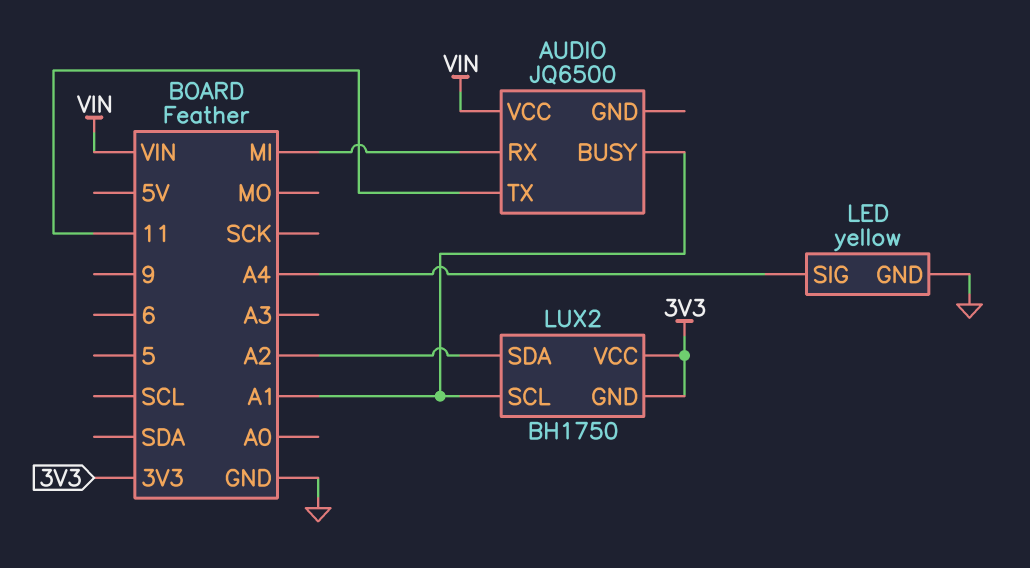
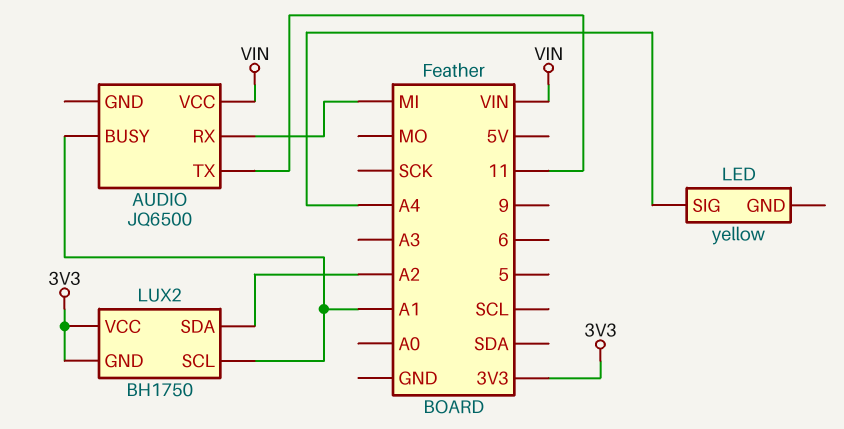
LED pin GND: GND -> none

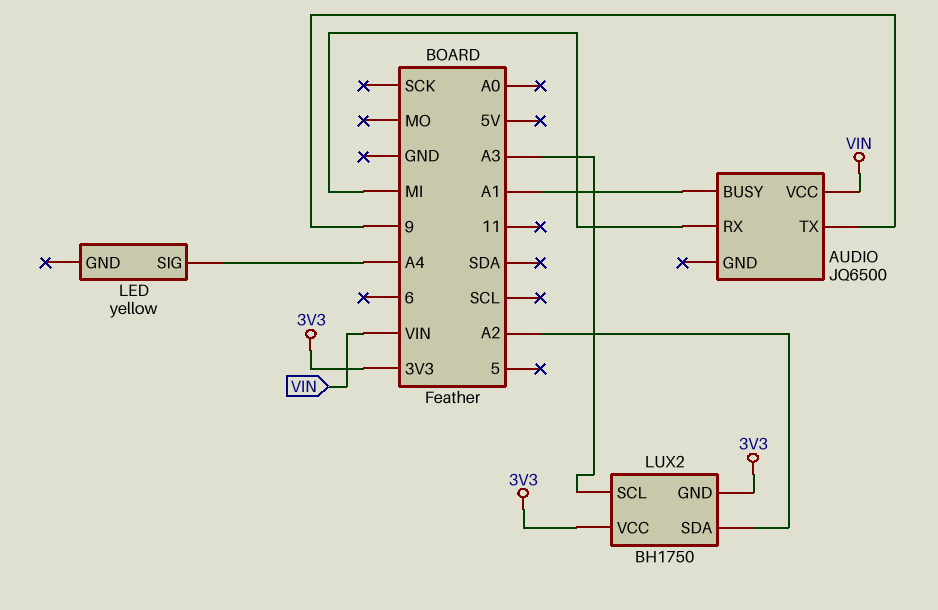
AUDIO pin TX: 11 -> 9
LUX2 pin SCL: A1 -> A3

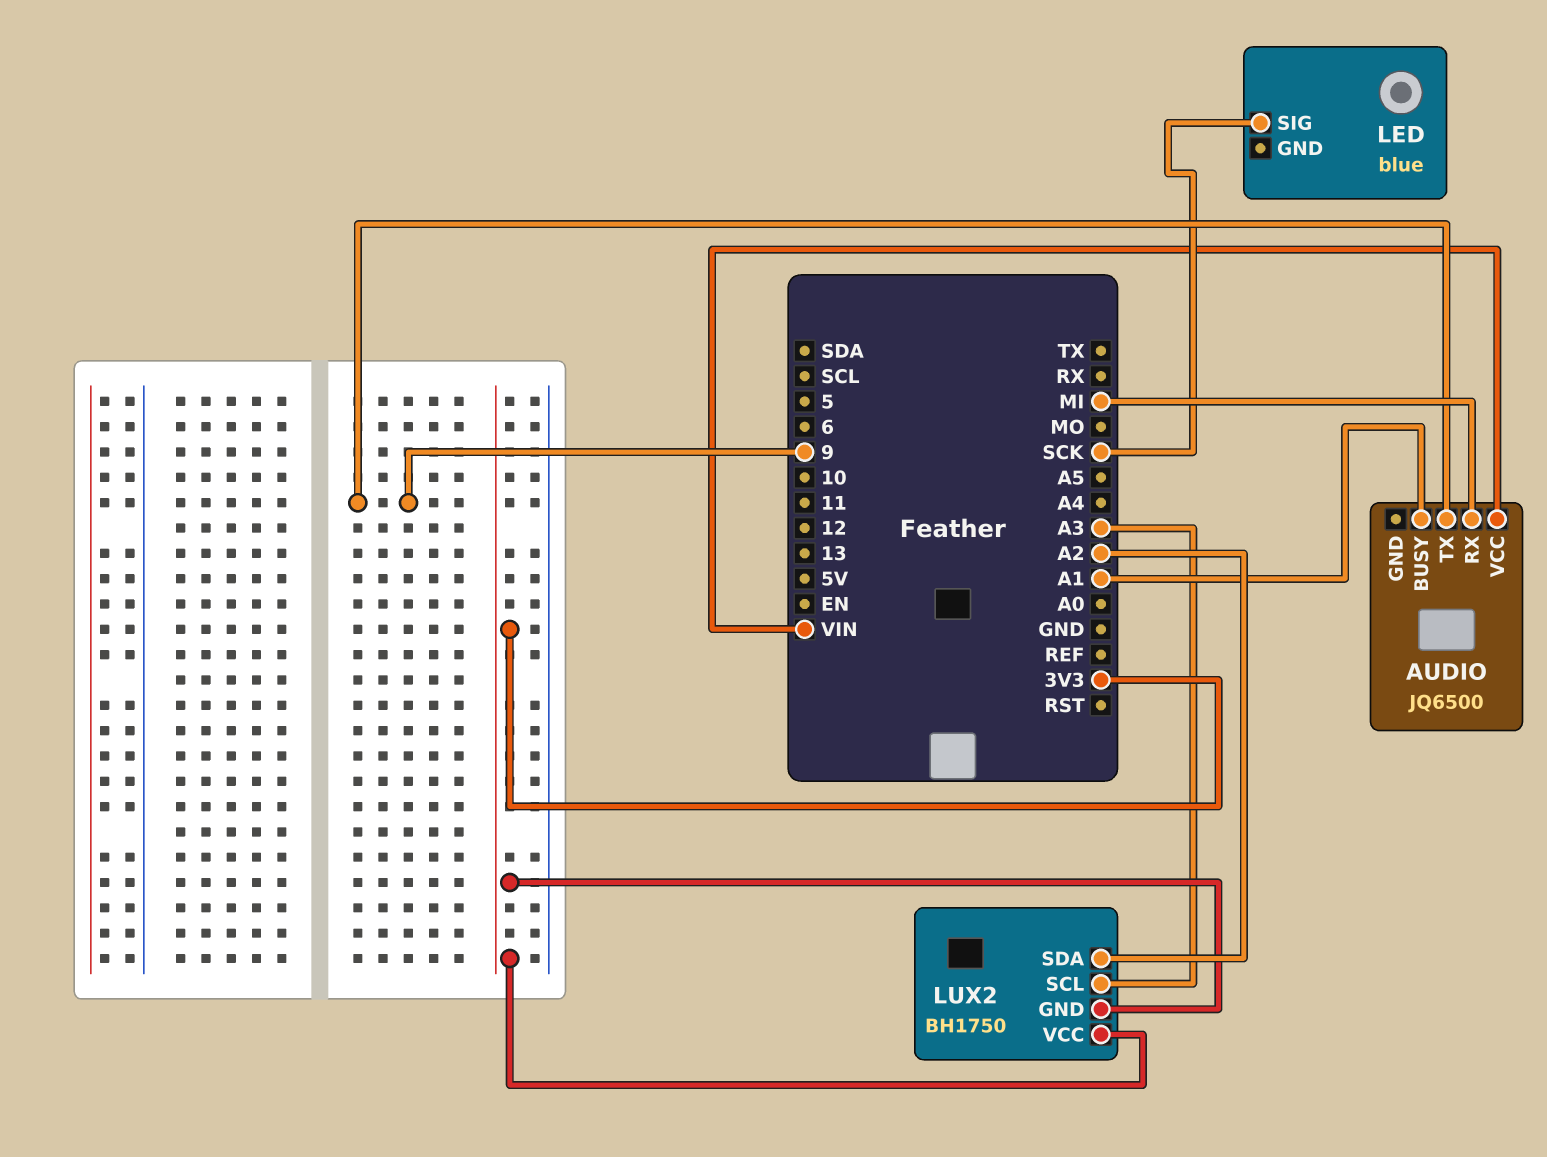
LED: yellow -> blue
LED pin SIG: A4 -> SCK

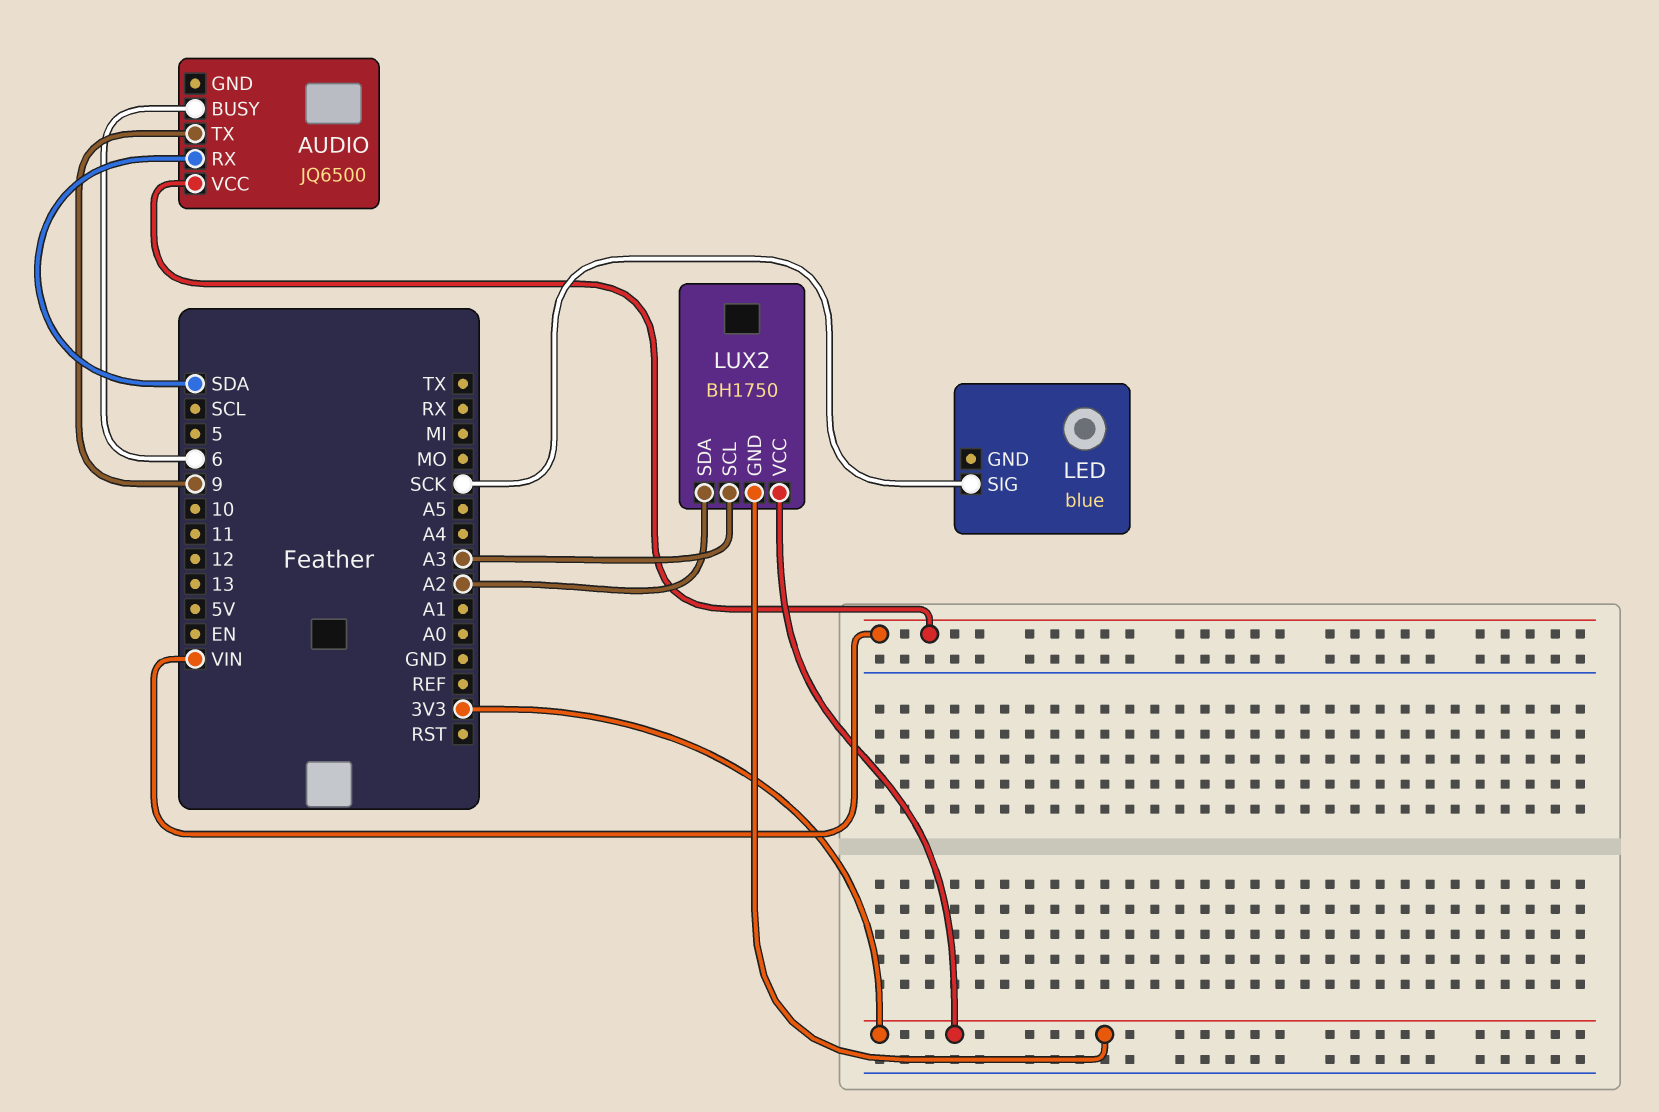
AUDIO pin BUSY: A1 -> 6
AUDIO pin RX: MI -> SDA

